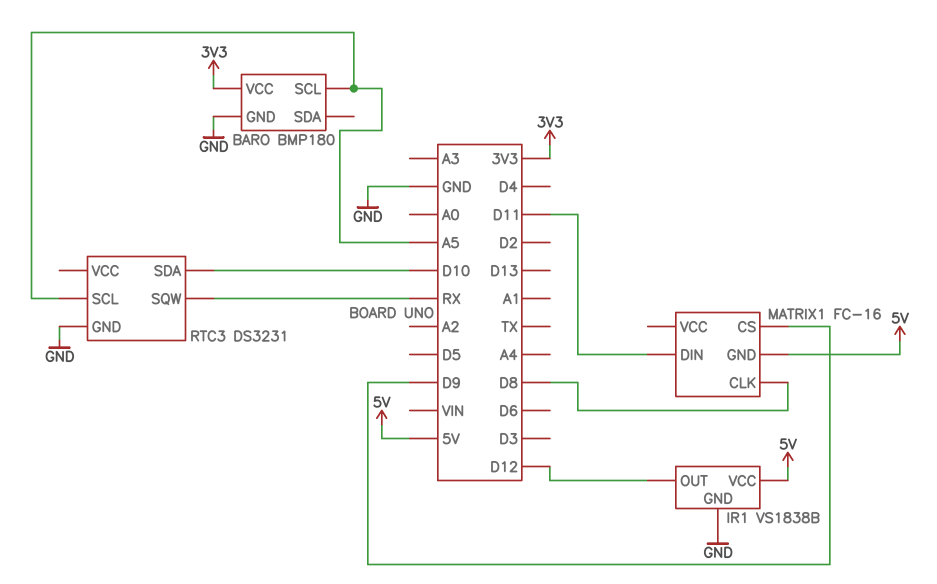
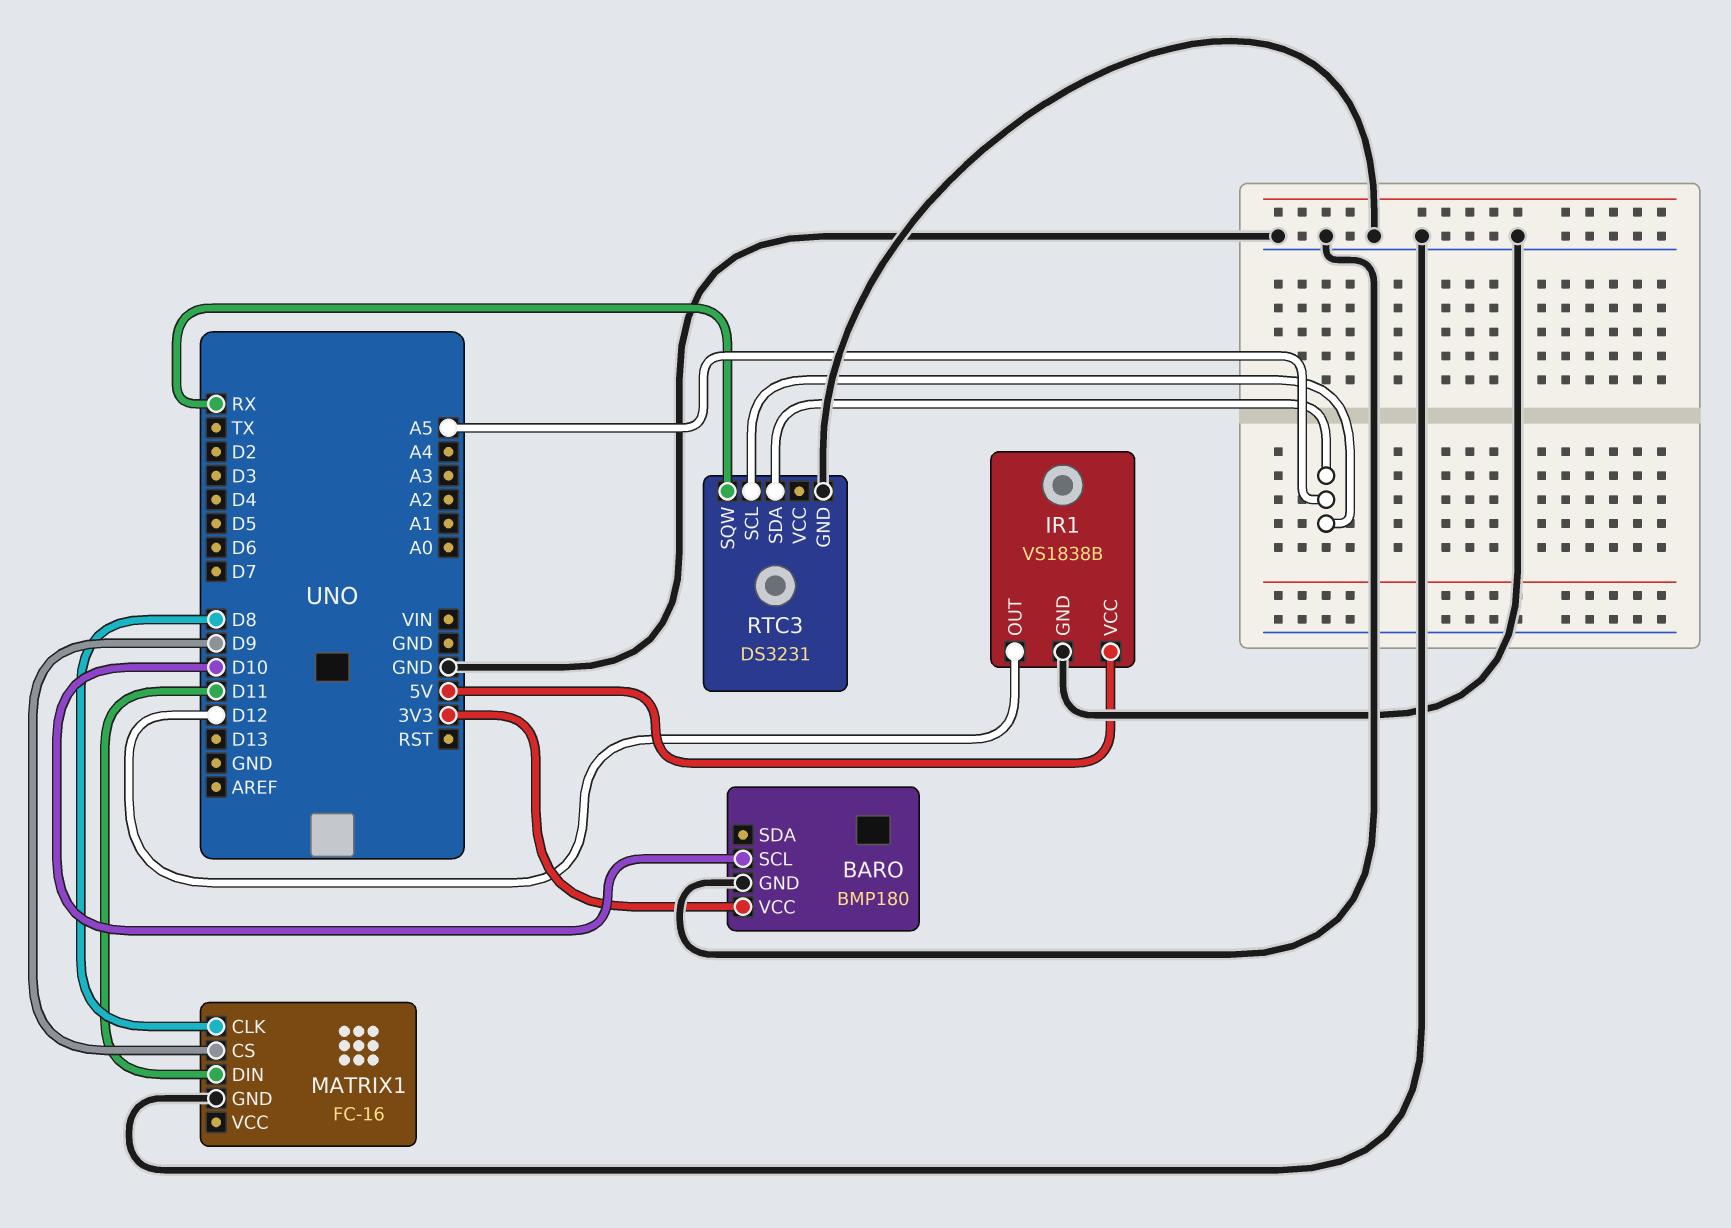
BARO pin SCL: A5 -> D10
MATRIX1 pin GND: 5V -> GND
RTC3 pin SDA: D10 -> A5

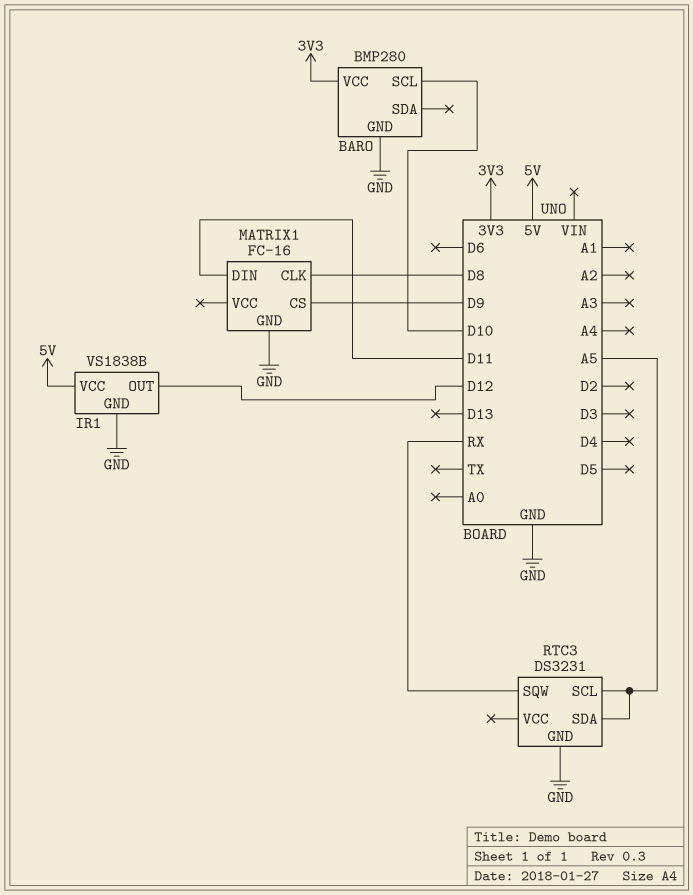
BARO: BMP180 -> BMP280

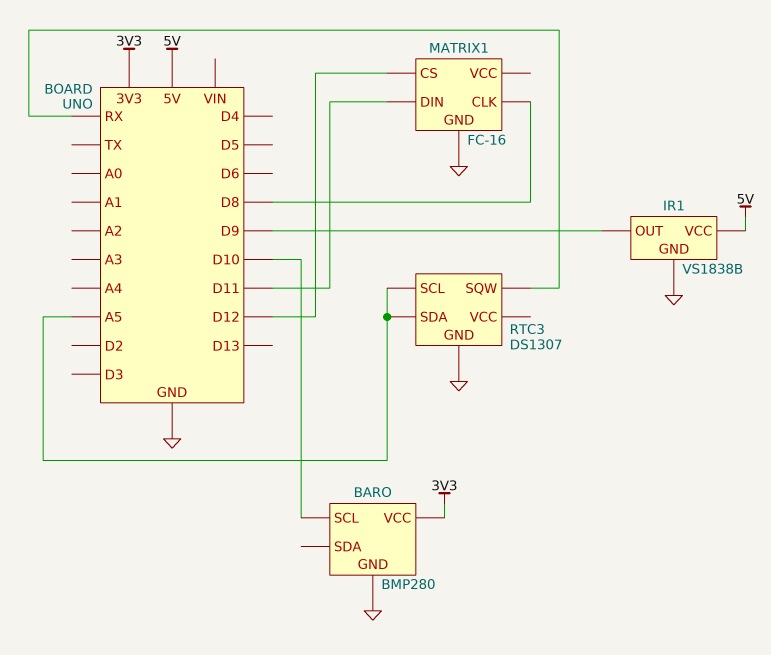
IR1 pin OUT: D12 -> D9
MATRIX1 pin CS: D9 -> D12
RTC3: DS3231 -> DS1307

